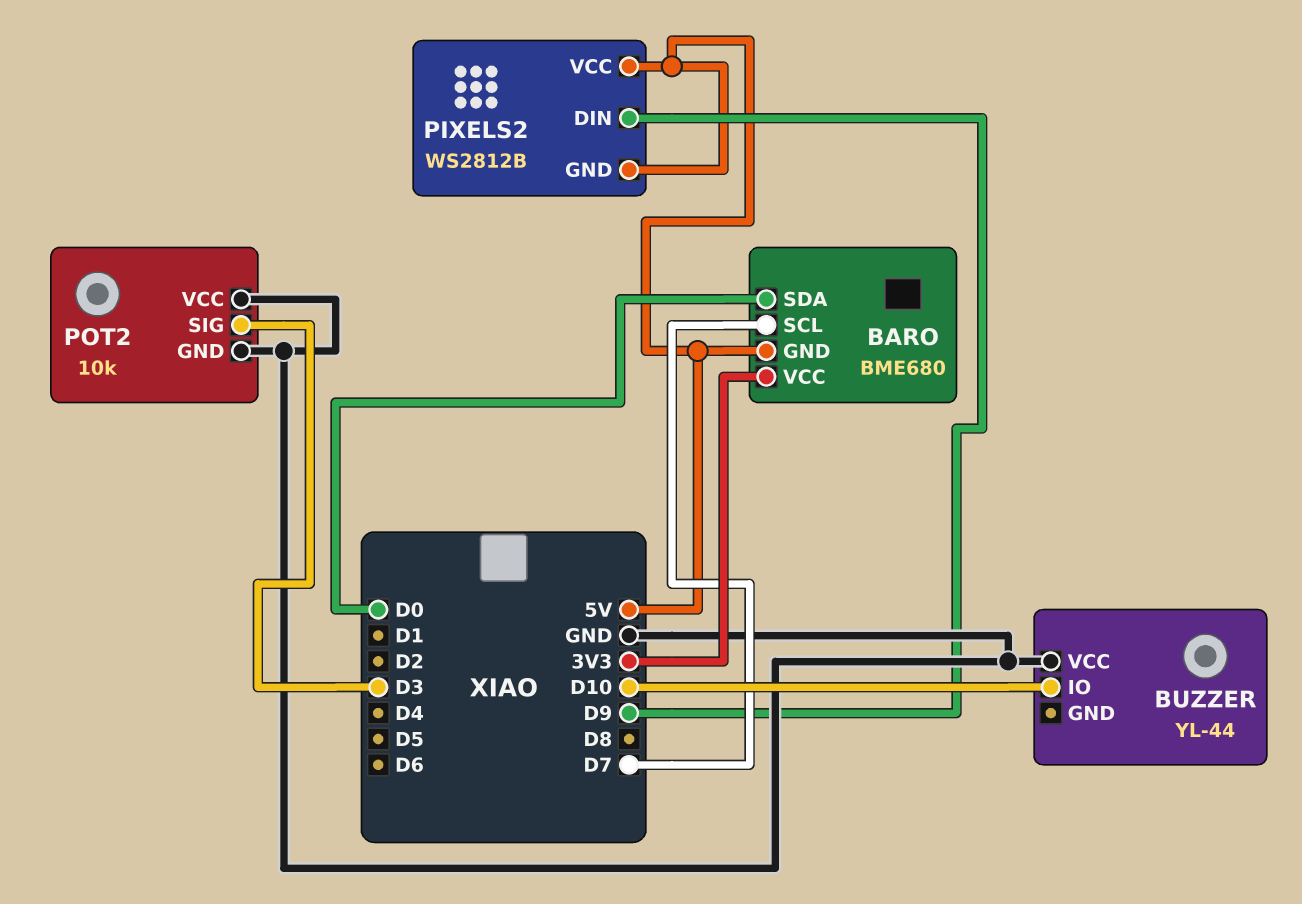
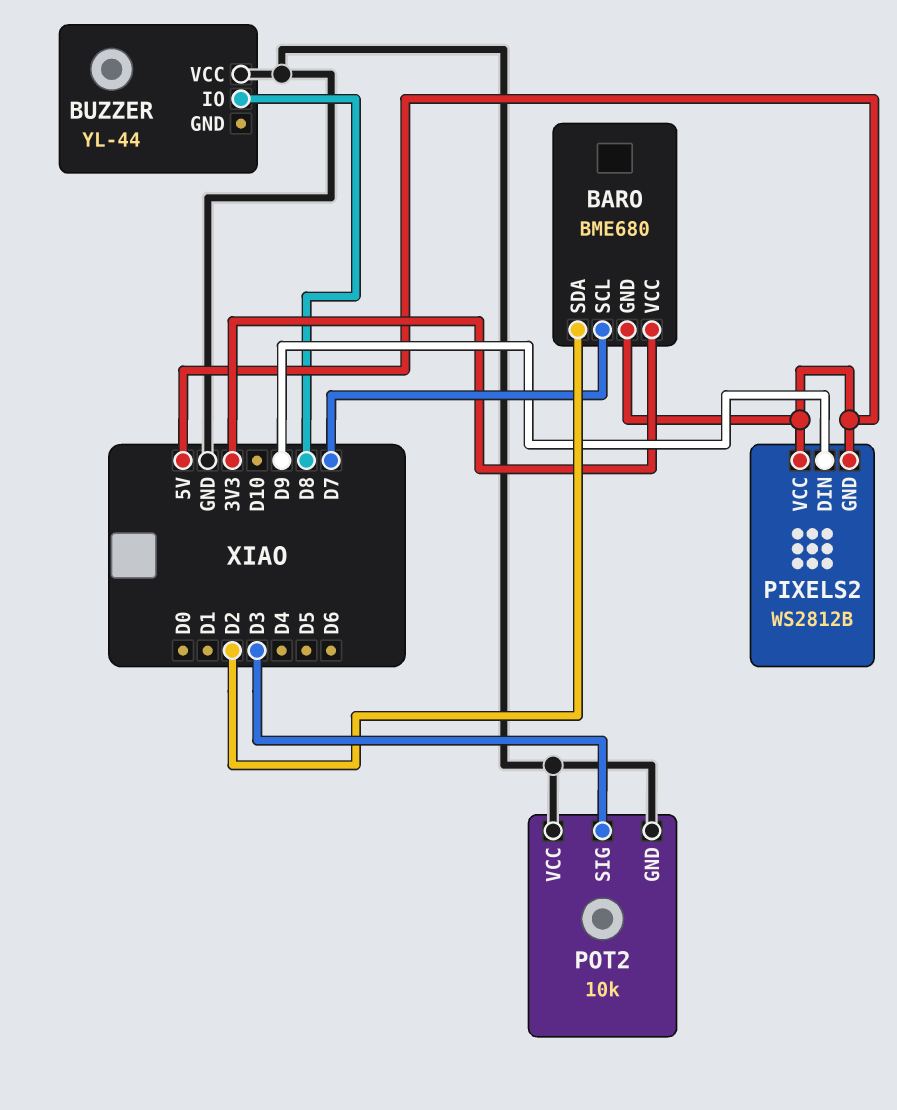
BARO pin SDA: D0 -> D2
BUZZER pin IO: D10 -> D8

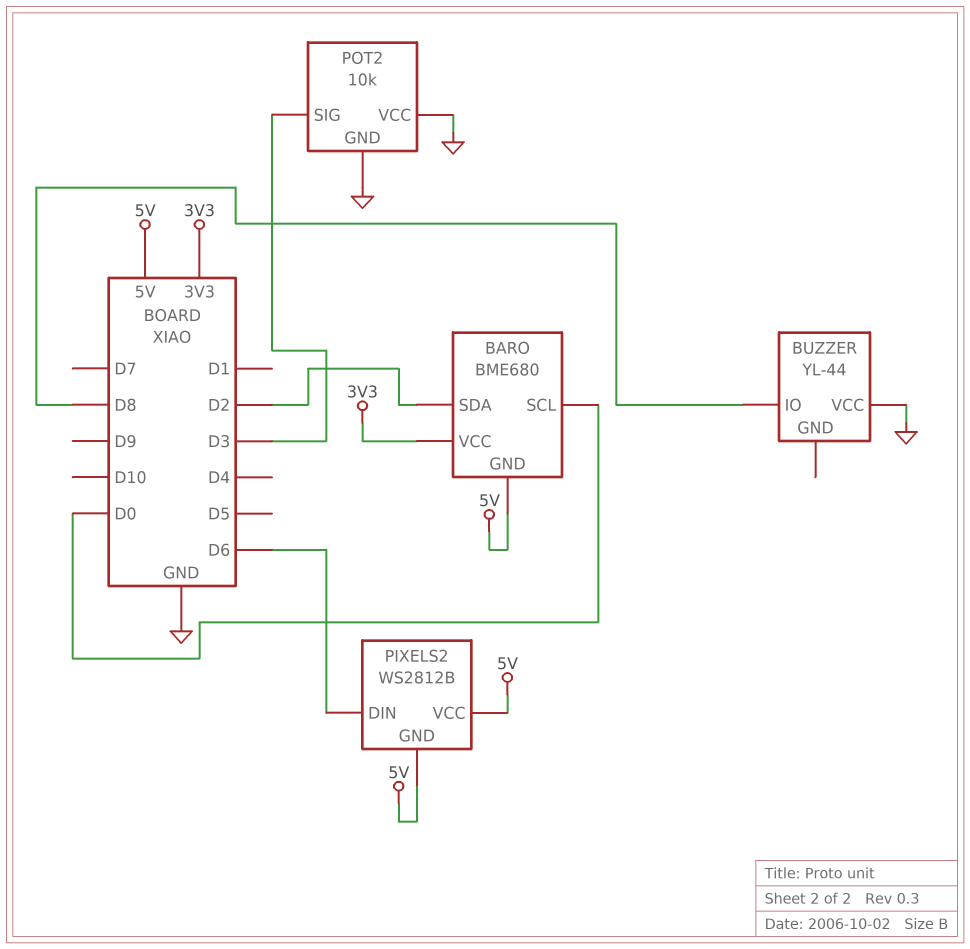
BARO pin SCL: D7 -> D0
PIXELS2 pin DIN: D9 -> D6

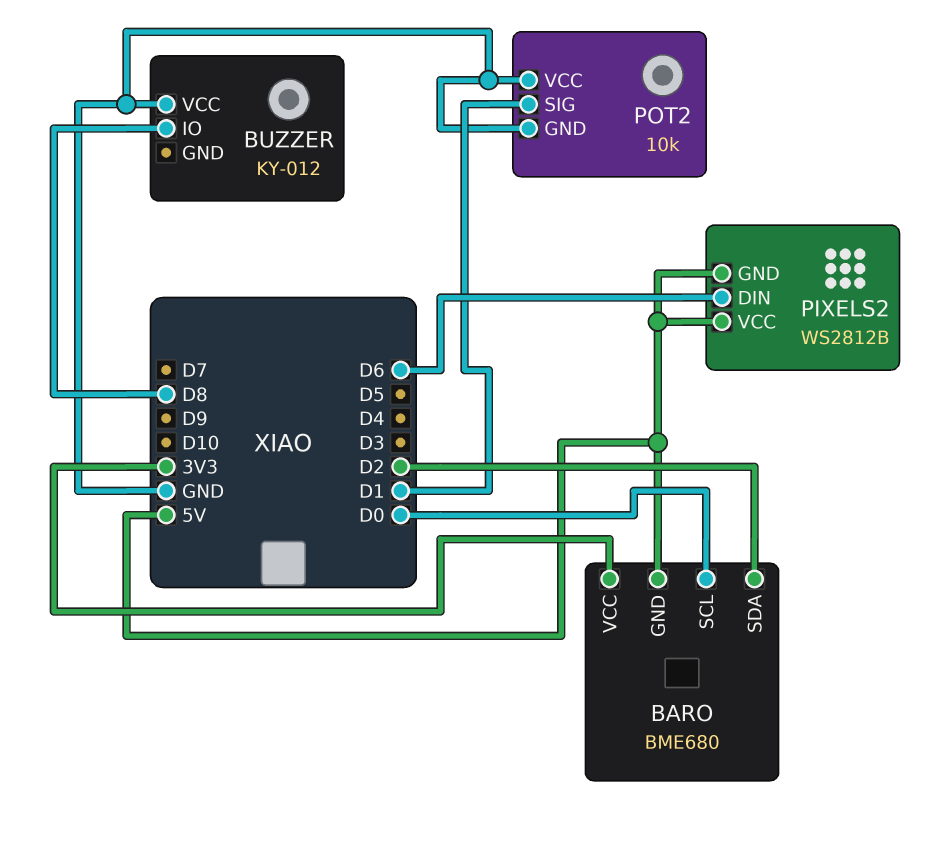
BUZZER: YL-44 -> KY-012
POT2 pin SIG: D3 -> D1

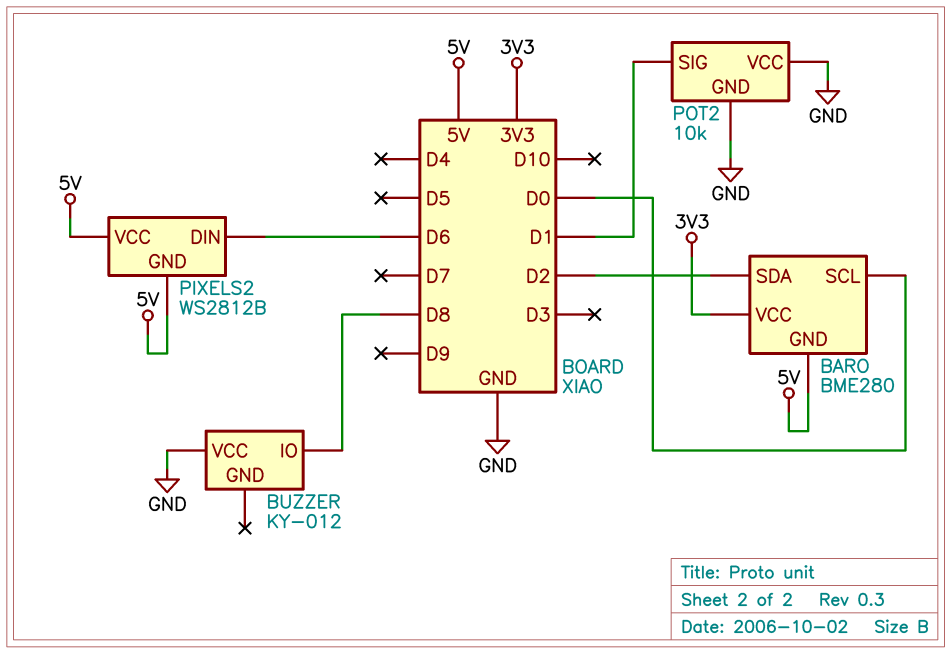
BARO: BME680 -> BME280

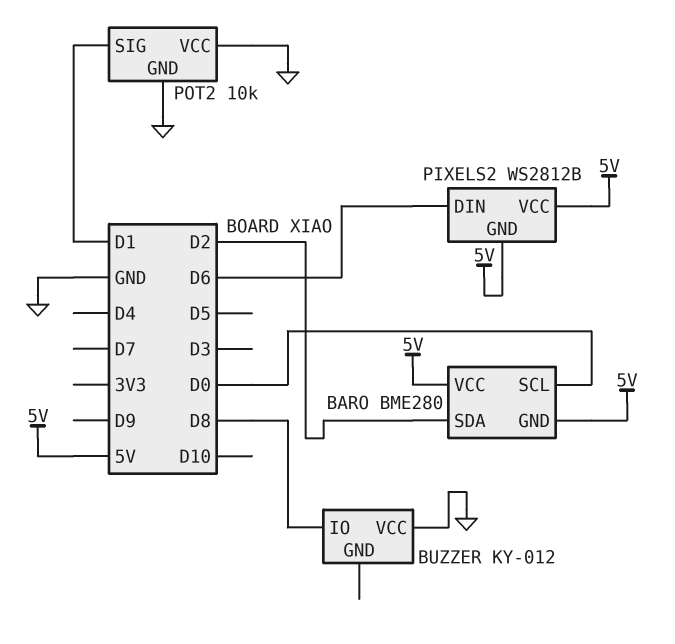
BARO pin VCC: 3V3 -> 5V

